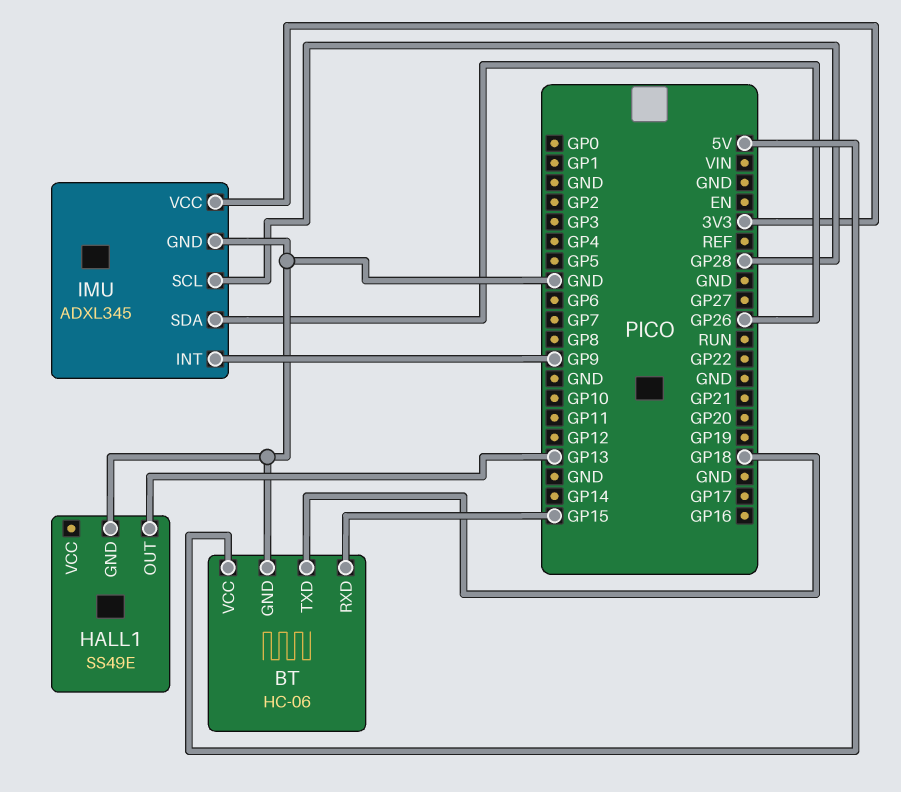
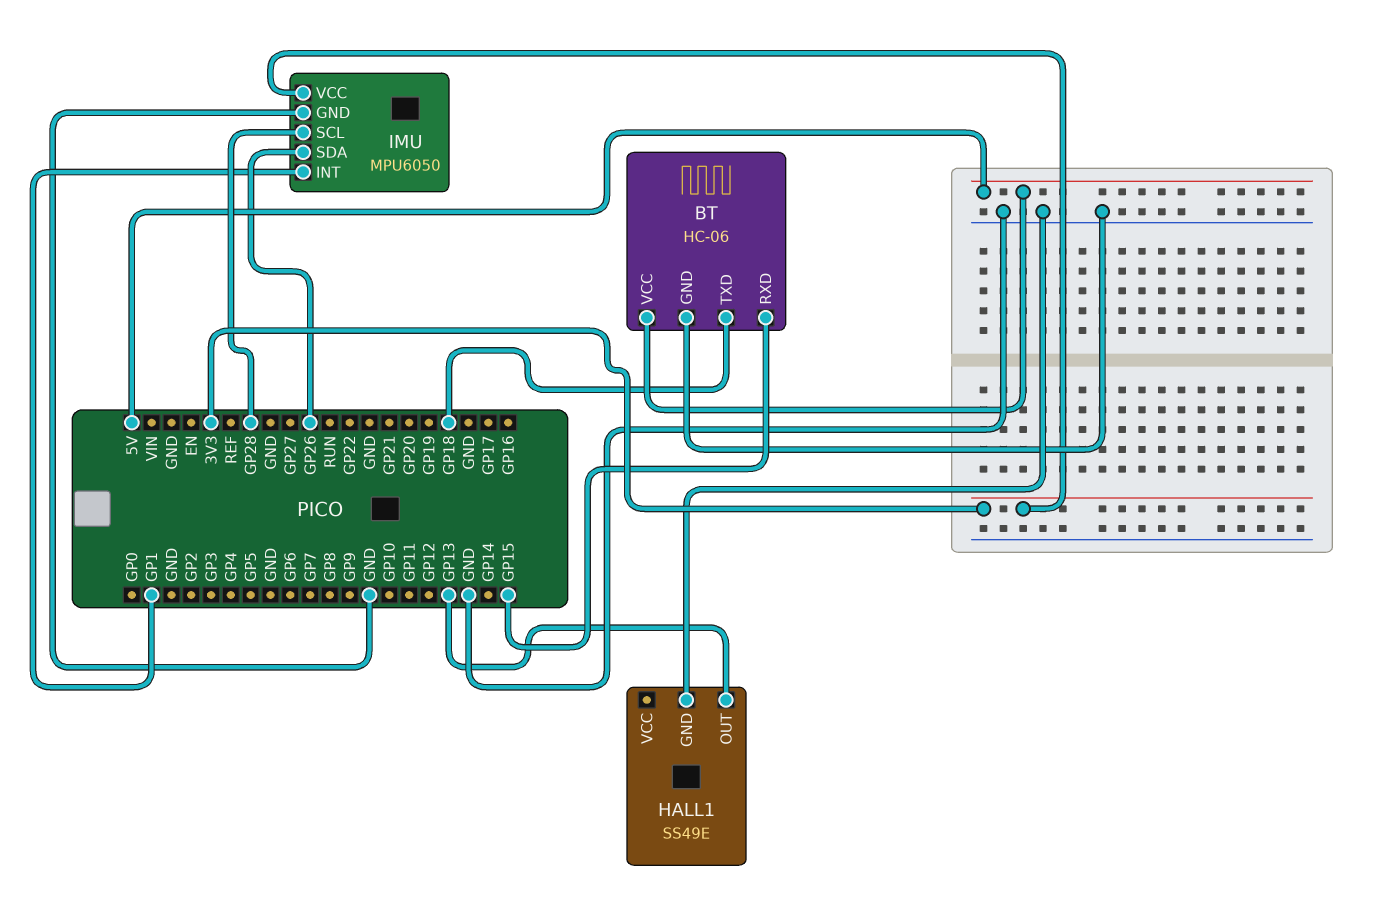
IMU: ADXL345 -> MPU6050
IMU pin INT: GP9 -> GP1

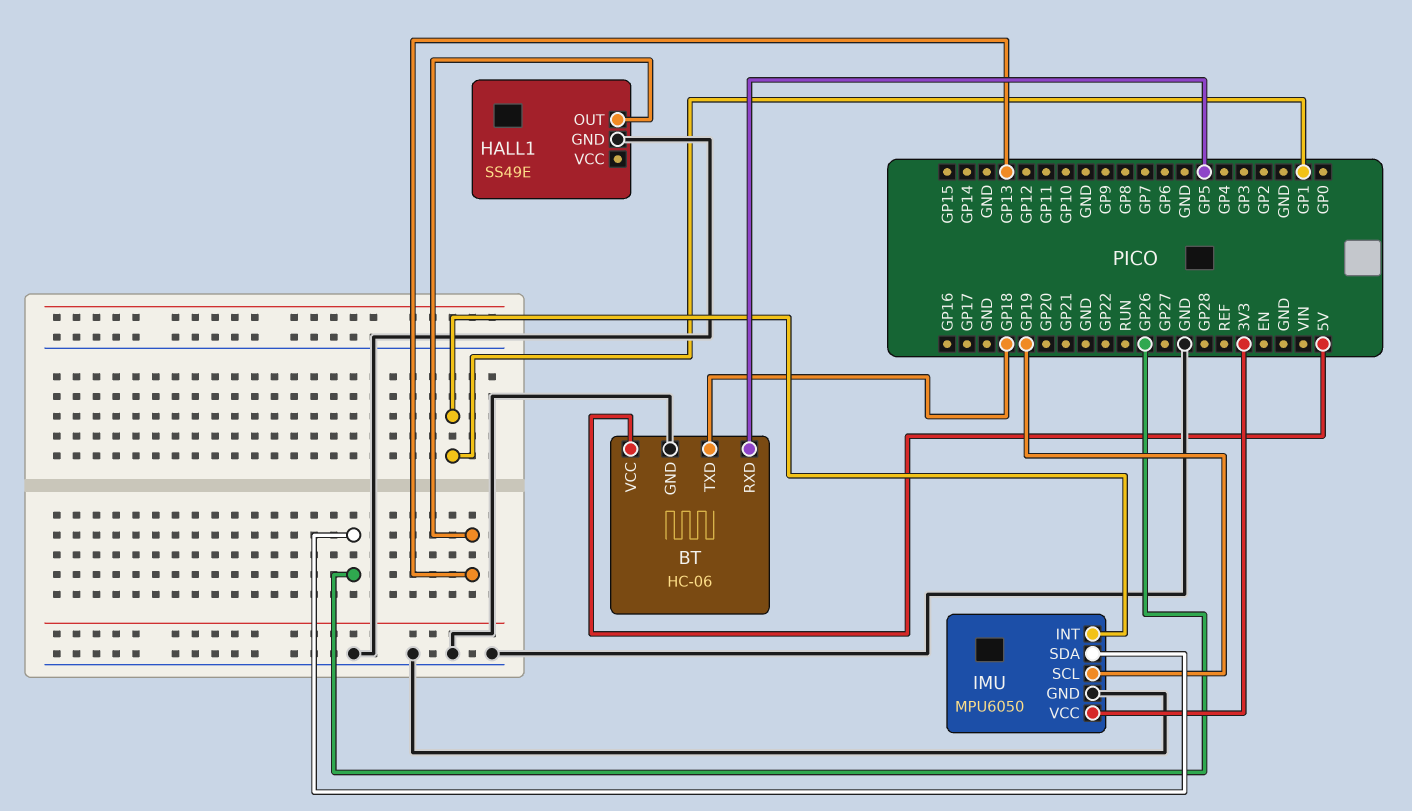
BT pin RXD: GP15 -> GP5
IMU pin SCL: GP28 -> GP19

